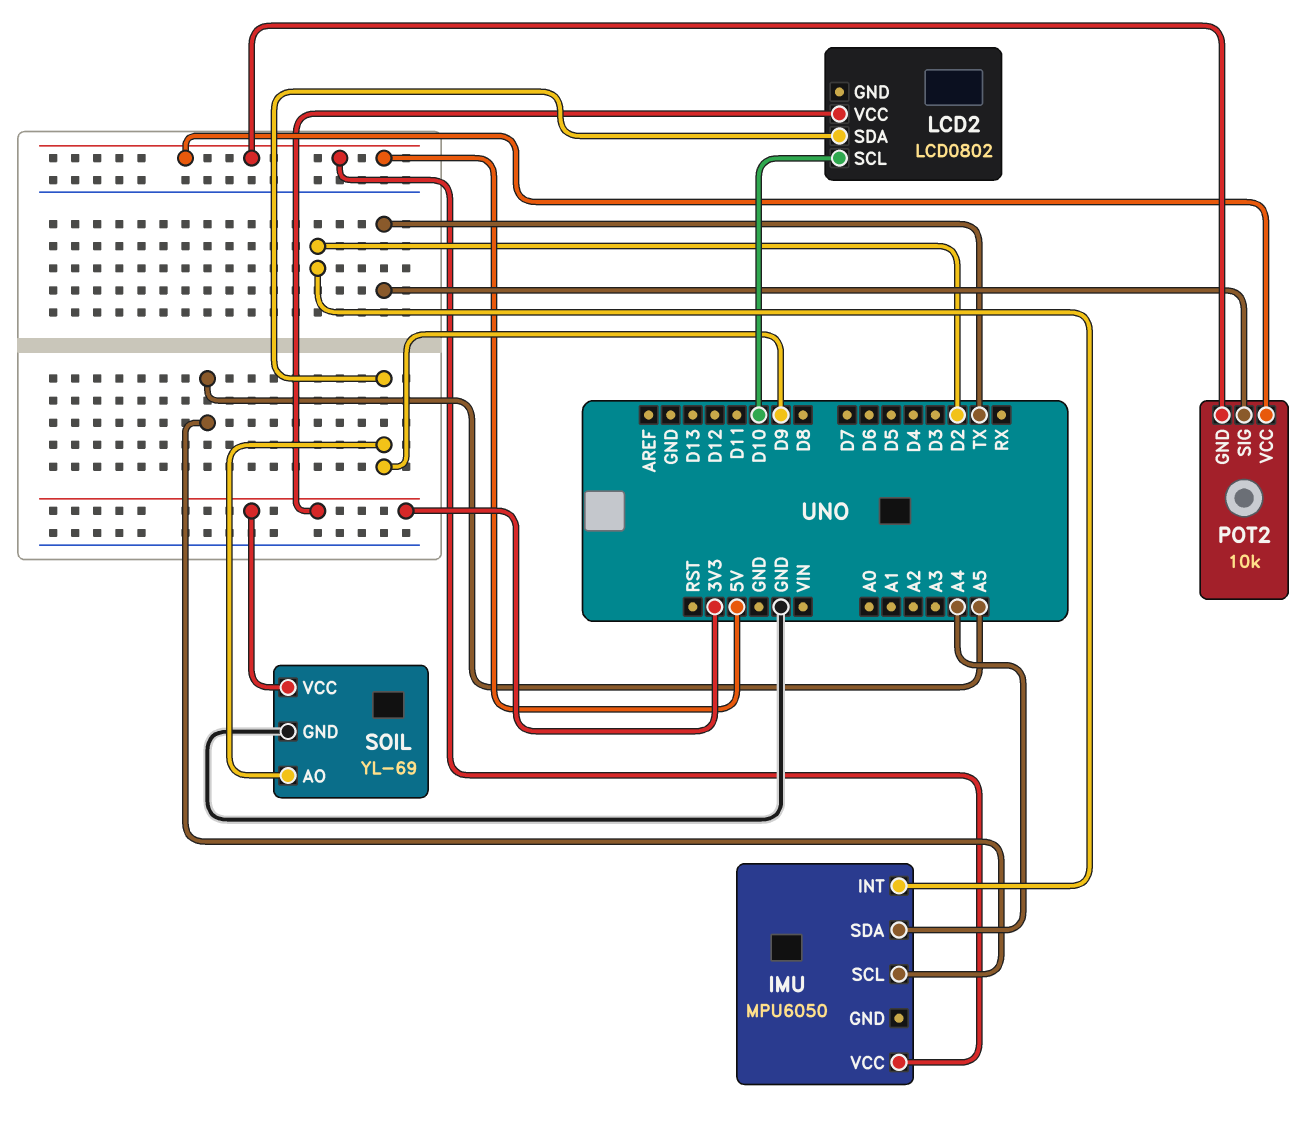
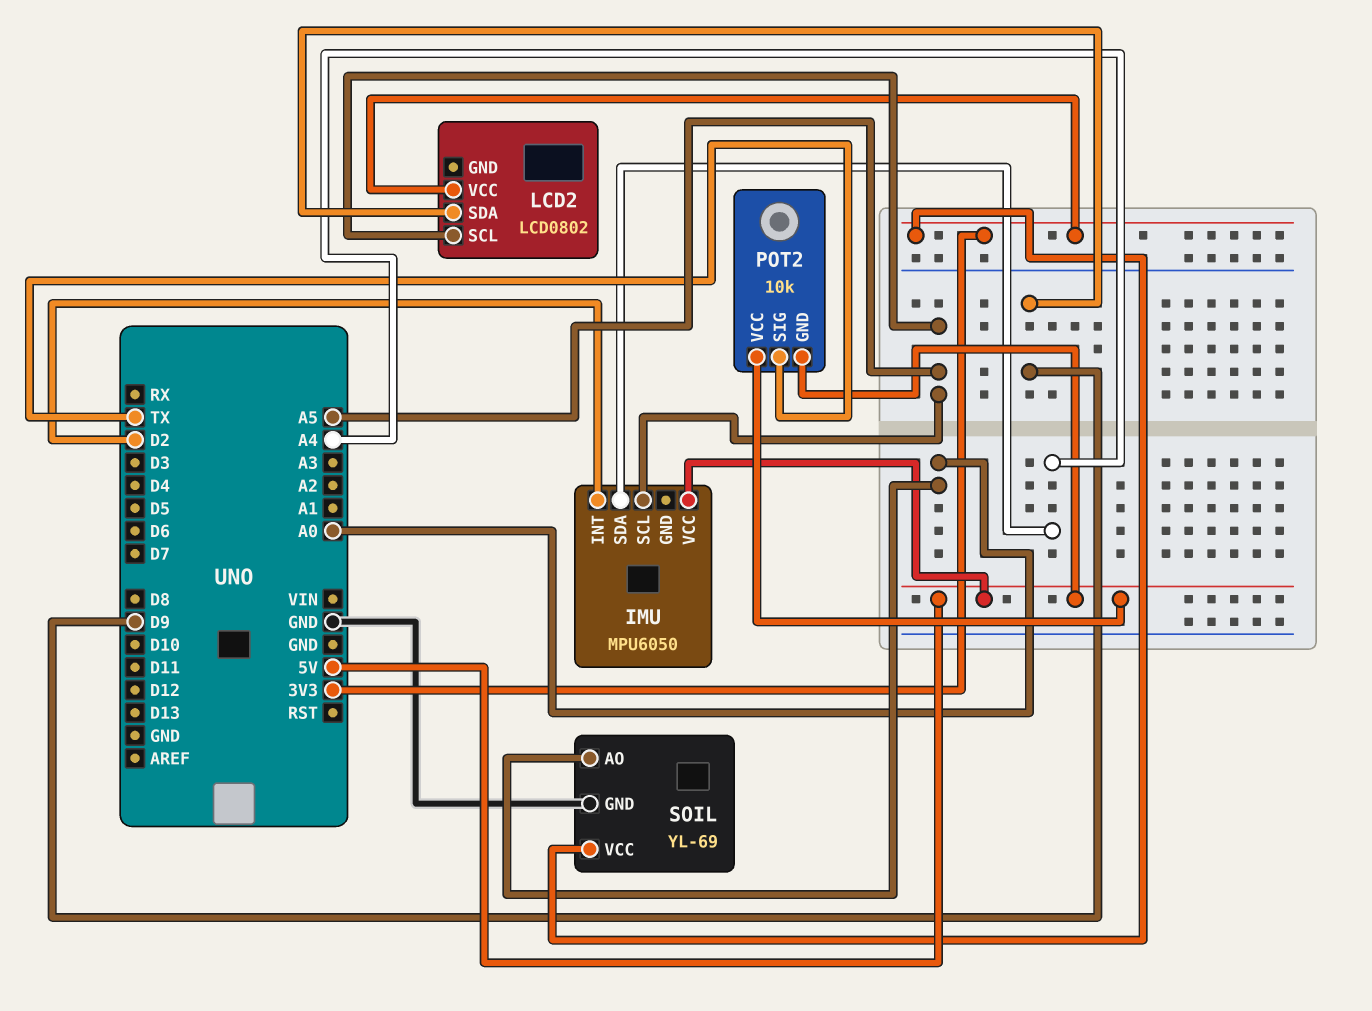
LCD2 pin SCL: D10 -> A5
SOIL pin AO: D9 -> A0

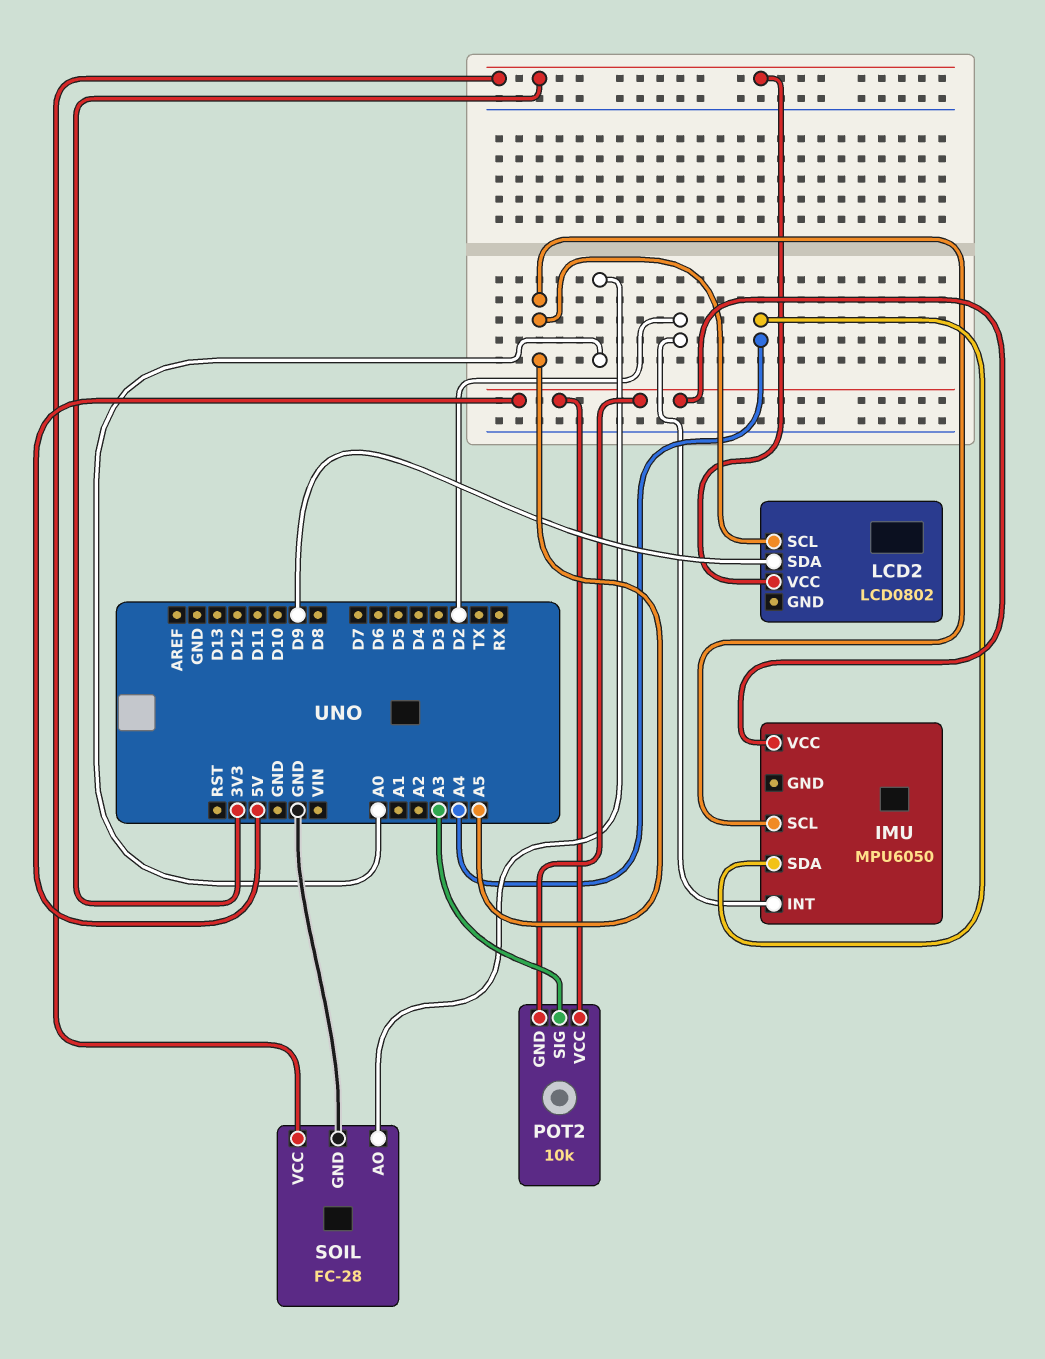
POT2 pin SIG: TX -> A3
SOIL: YL-69 -> FC-28

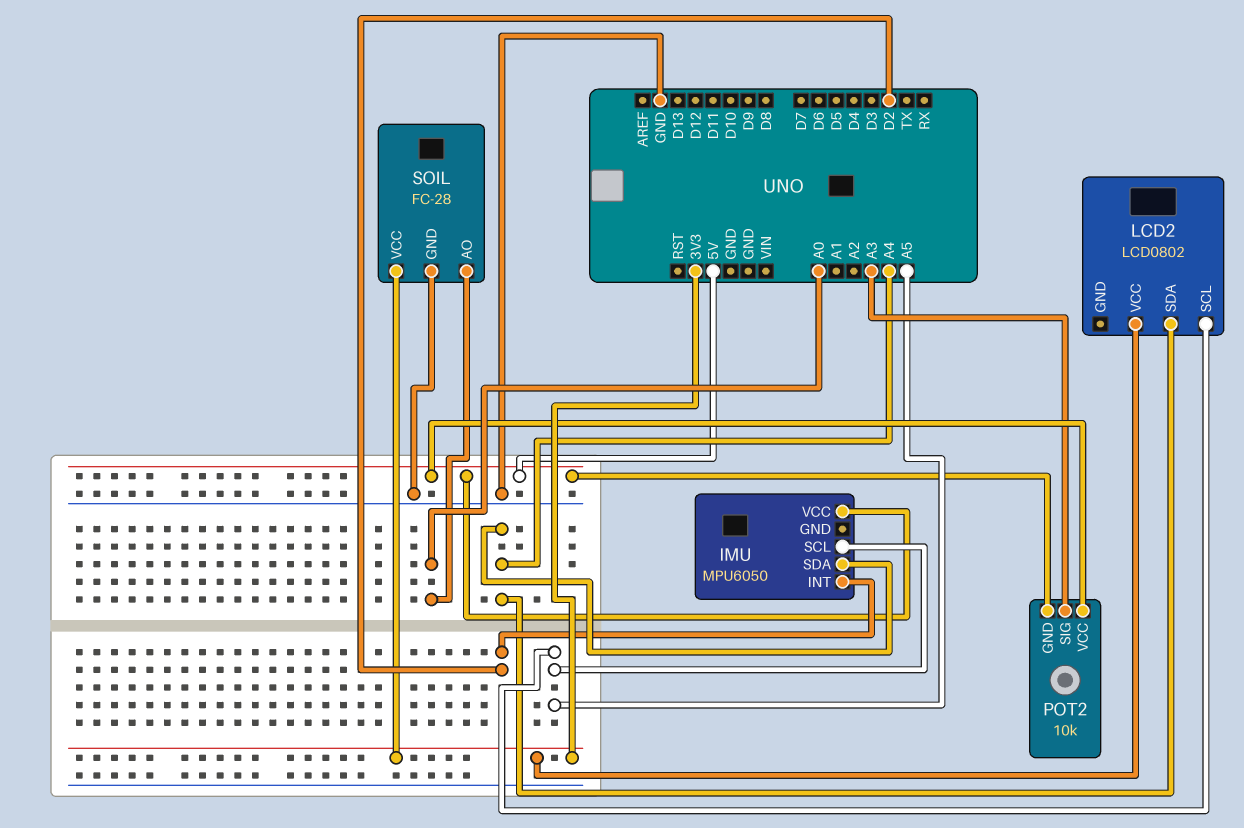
LCD2 pin SDA: D9 -> A4

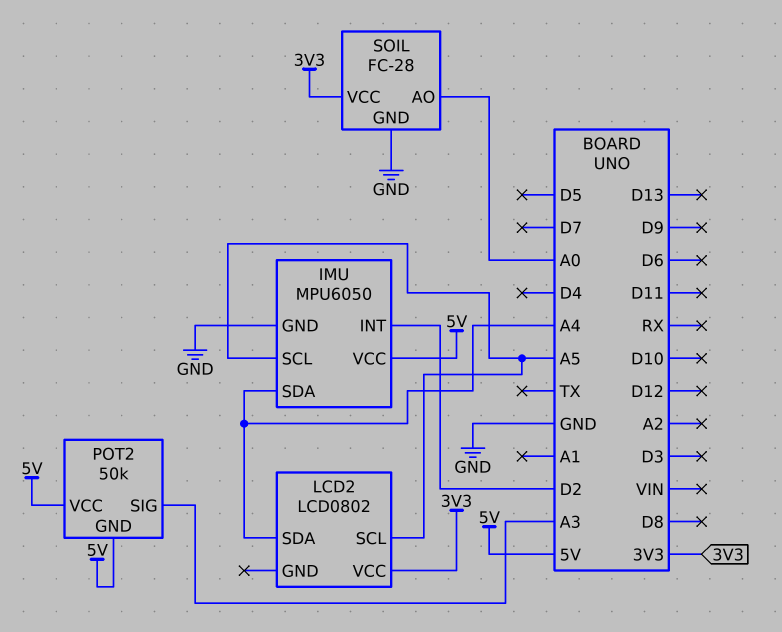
IMU pin GND: none -> GND
POT2: 10k -> 50k

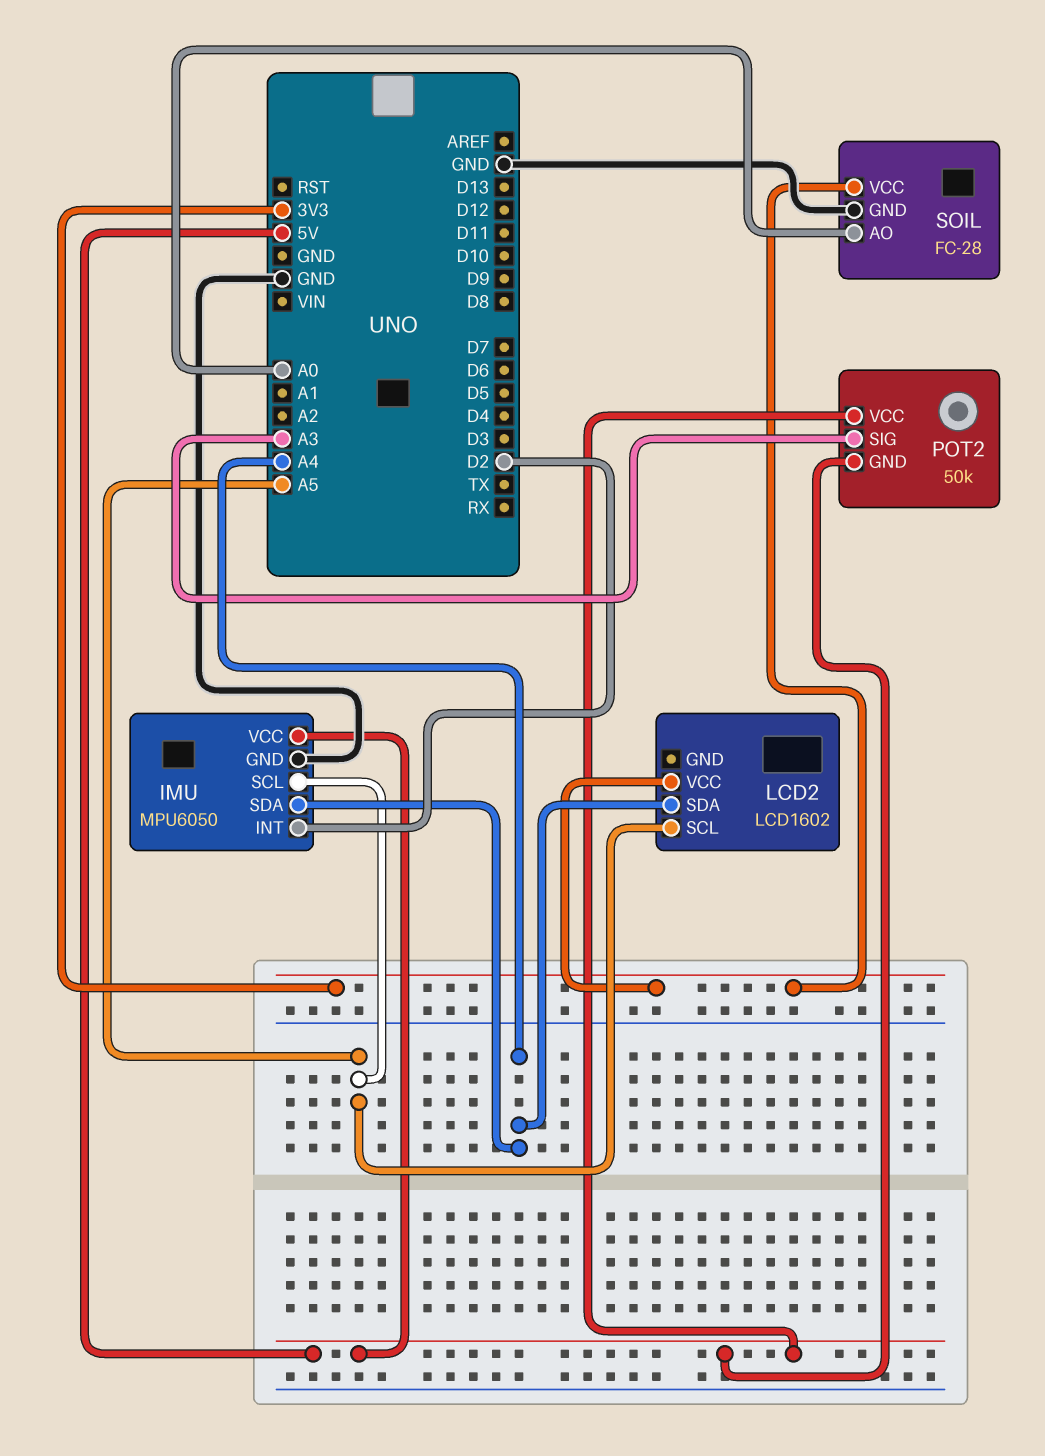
LCD2: LCD0802 -> LCD1602

